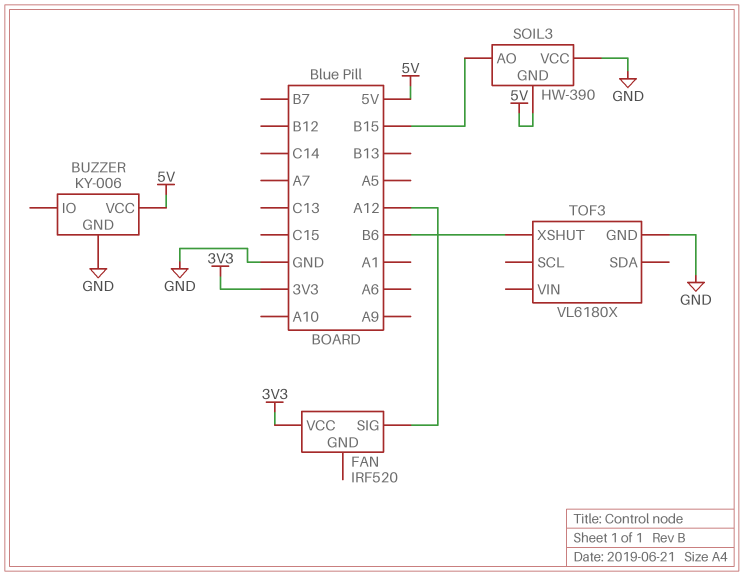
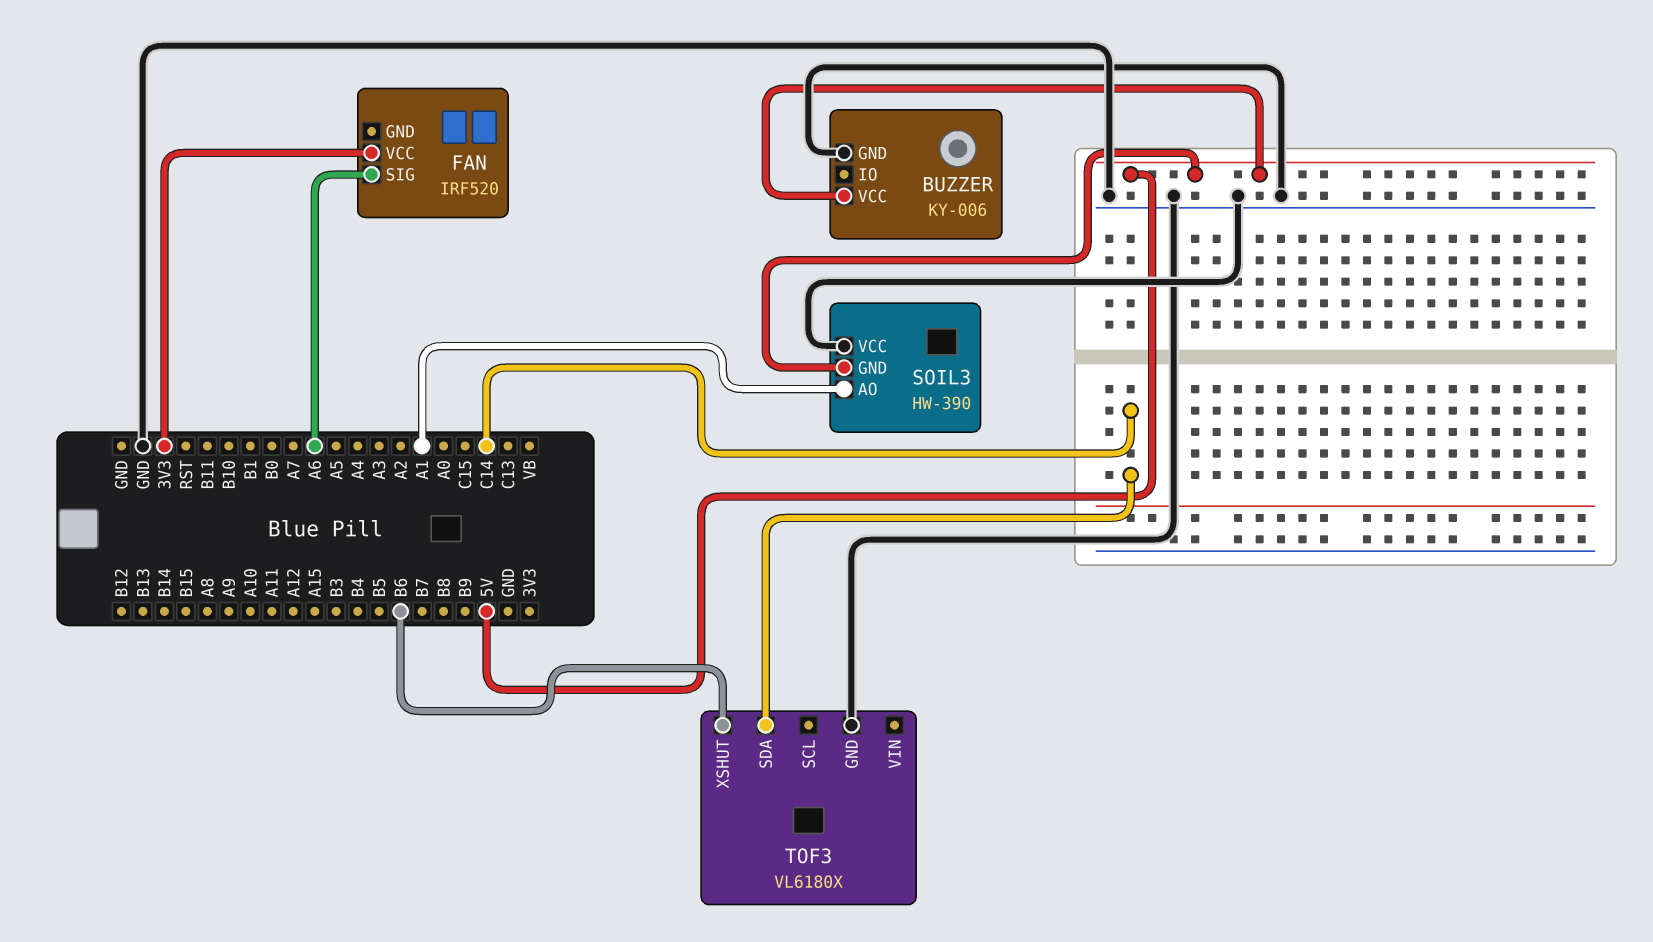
FAN pin SIG: A12 -> A6
SOIL3 pin AO: B15 -> A1
TOF3 pin SDA: none -> C14

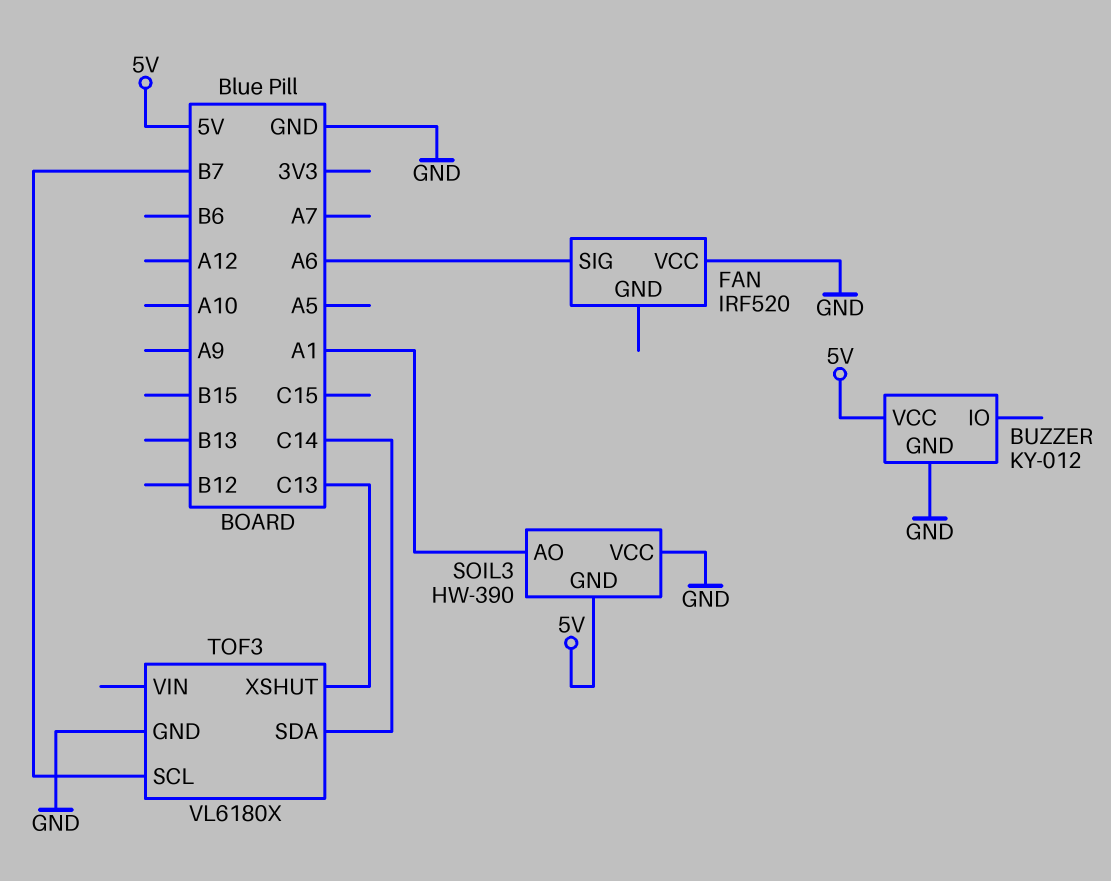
BUZZER: KY-006 -> KY-012
FAN pin VCC: 3V3 -> GND
TOF3 pin SCL: none -> B7
TOF3 pin XSHUT: B6 -> C13

